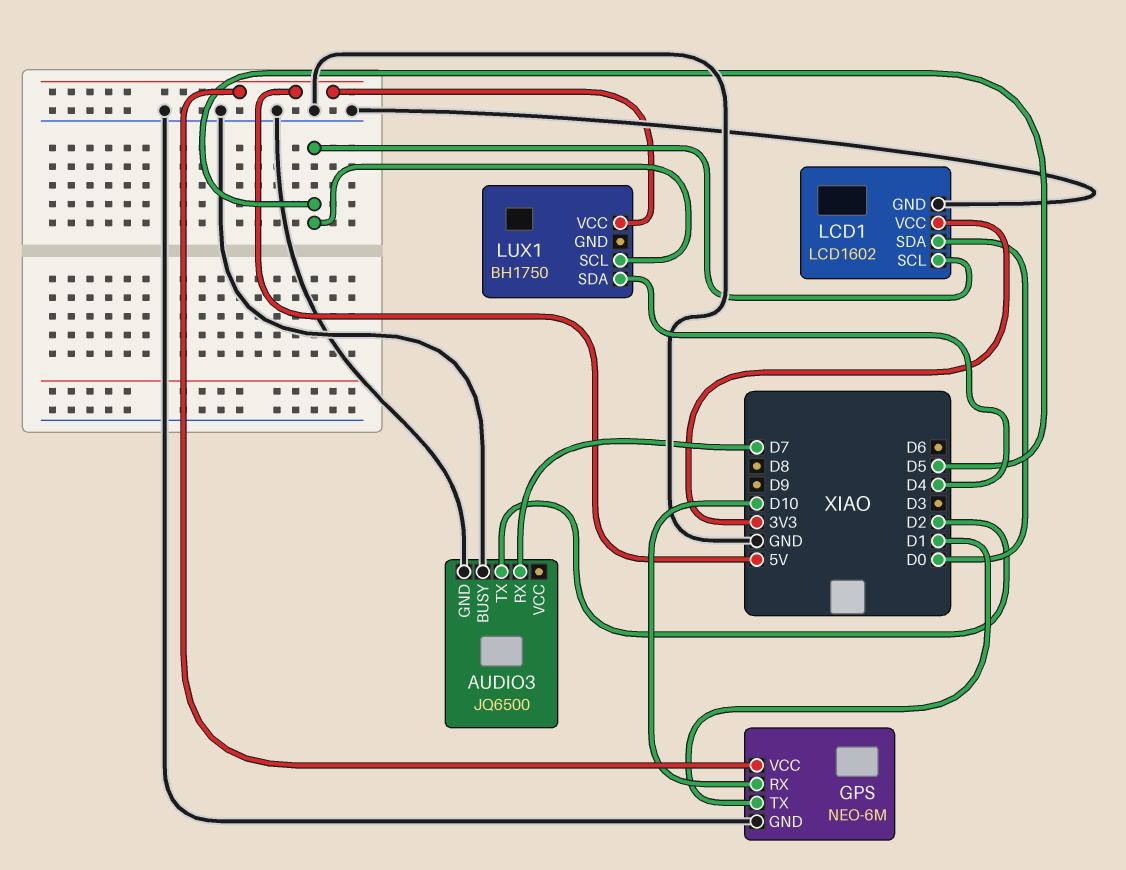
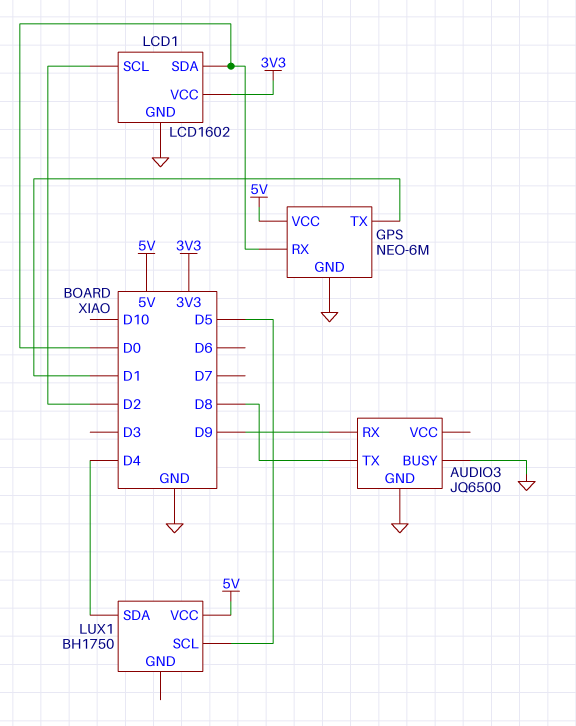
AUDIO3 pin RX: D7 -> D9
AUDIO3 pin TX: D2 -> D8
GPS pin RX: D10 -> D0
LCD1 pin SCL: D5 -> D2

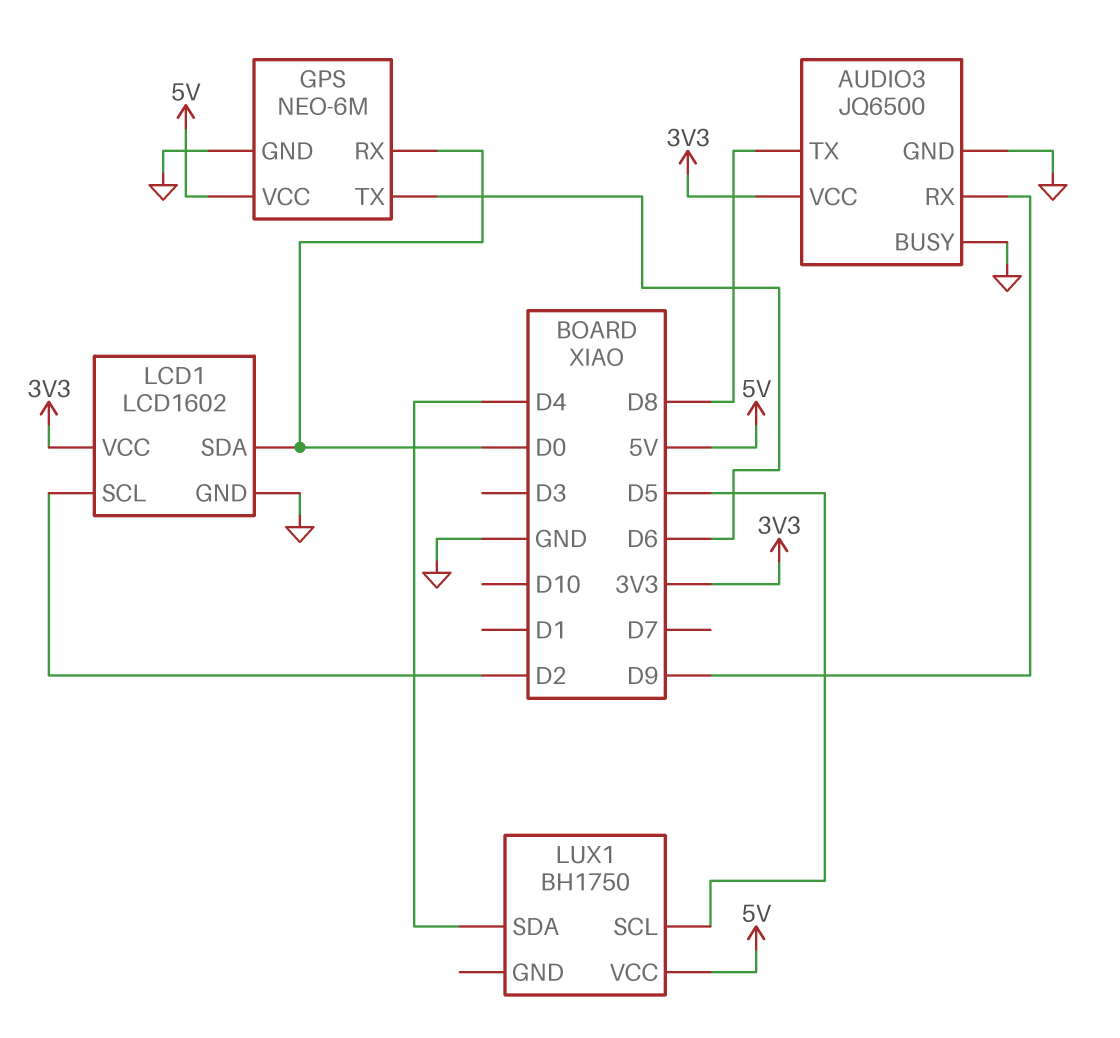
AUDIO3 pin VCC: none -> 3V3
GPS pin TX: D1 -> D6

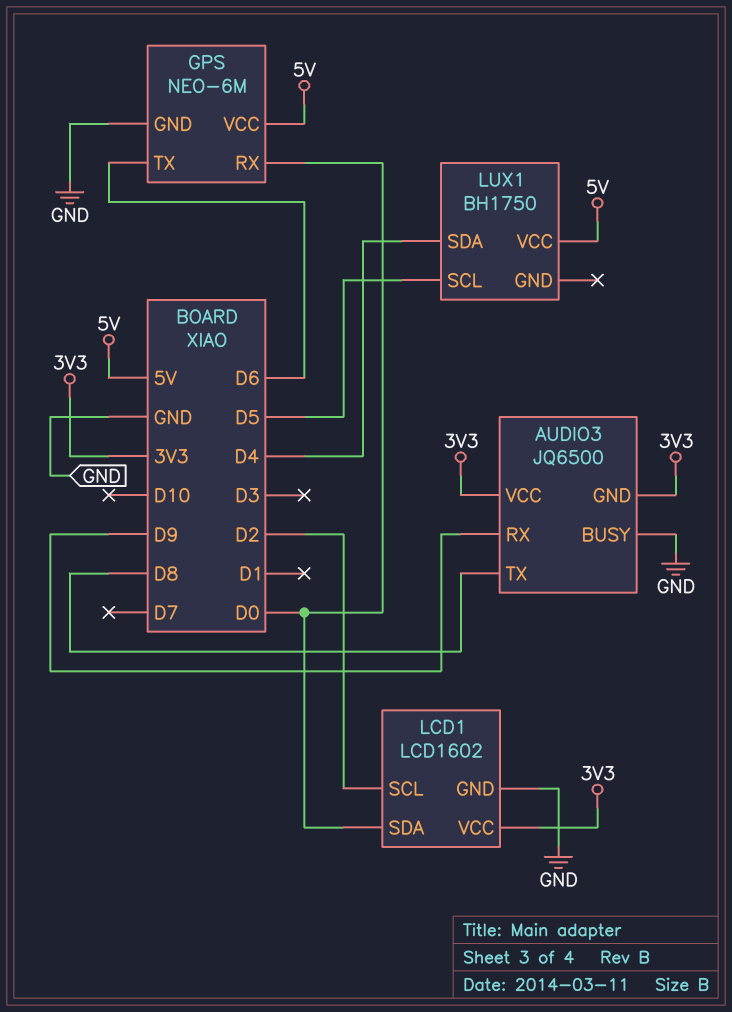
AUDIO3 pin GND: GND -> 3V3

